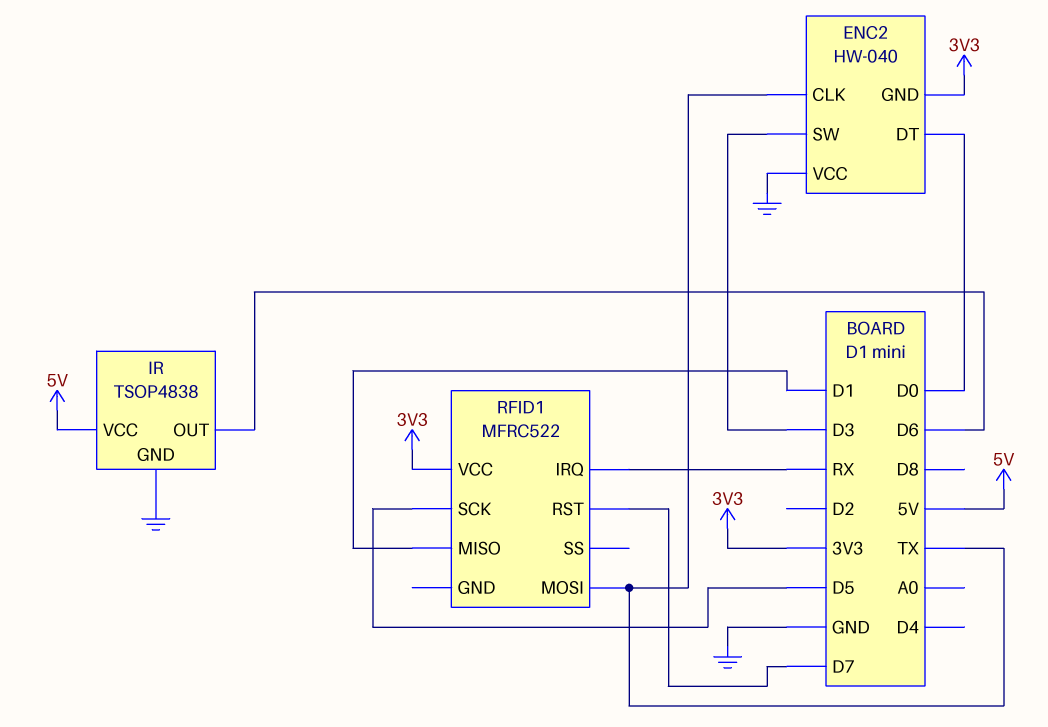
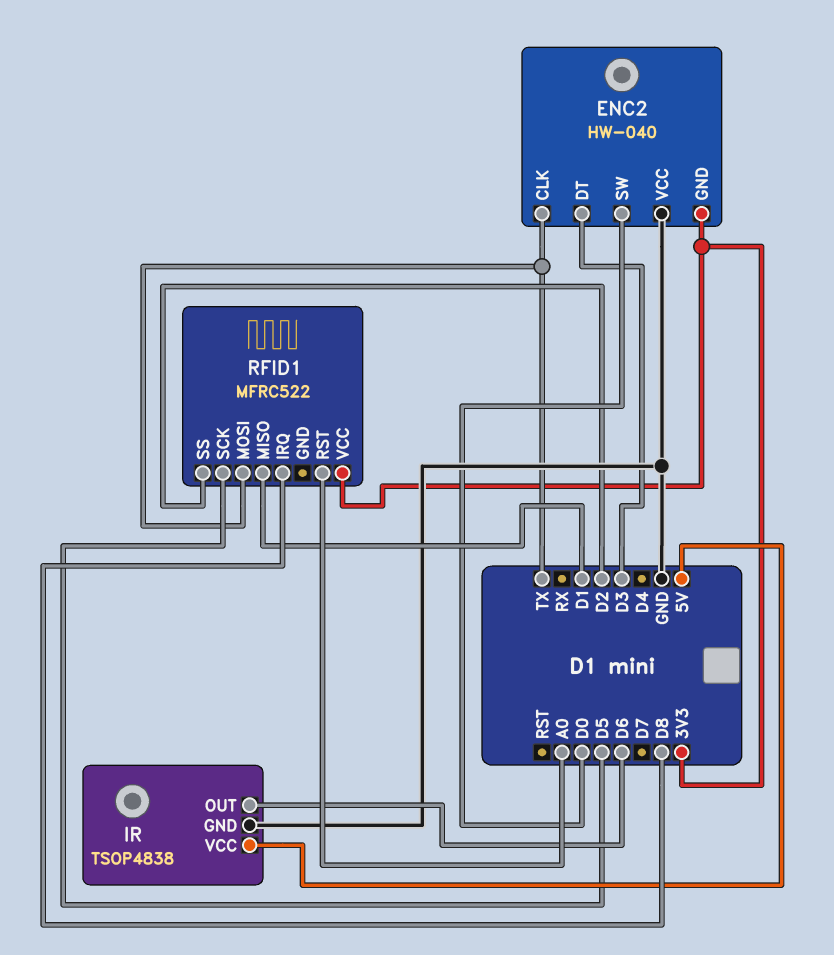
ENC2 pin DT: D0 -> D3
ENC2 pin SW: D3 -> D0
RFID1 pin IRQ: RX -> D8
RFID1 pin RST: D7 -> A0
RFID1 pin SS: none -> D2

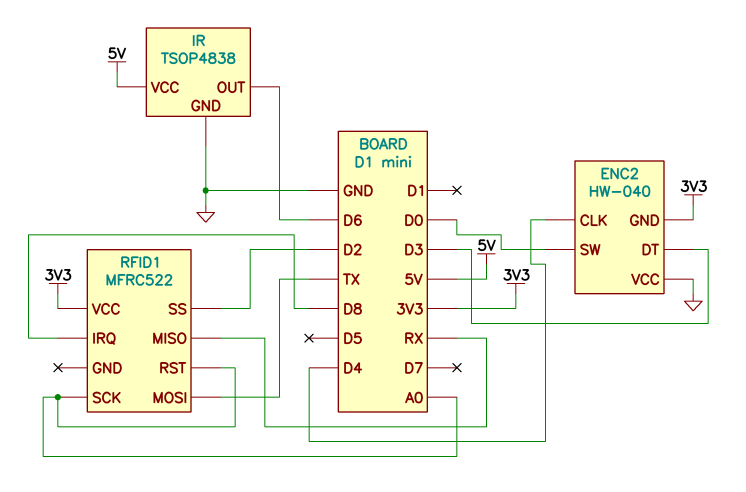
ENC2 pin CLK: TX -> D4
RFID1 pin MISO: D1 -> RX
RFID1 pin SCK: D5 -> A0

